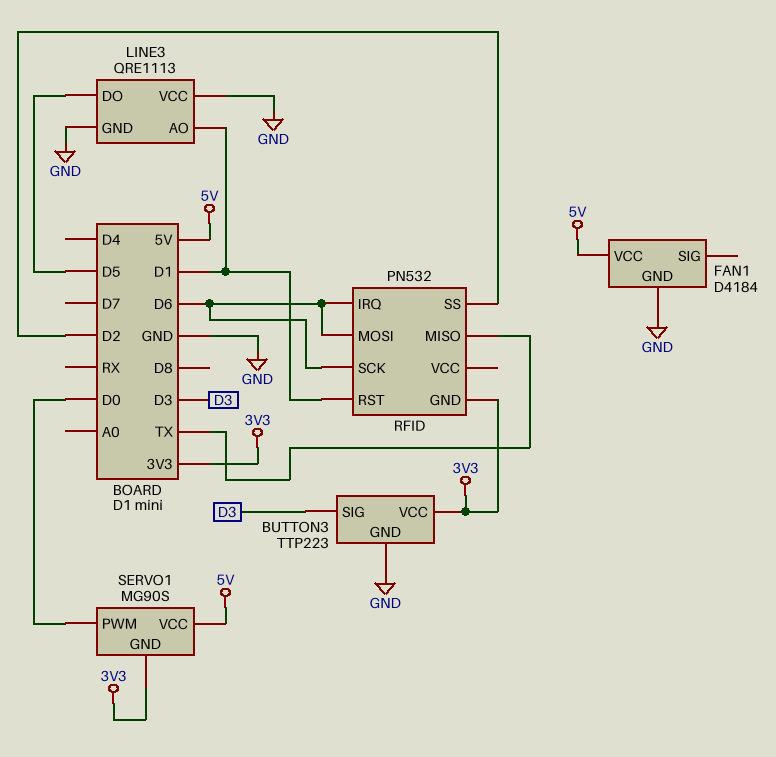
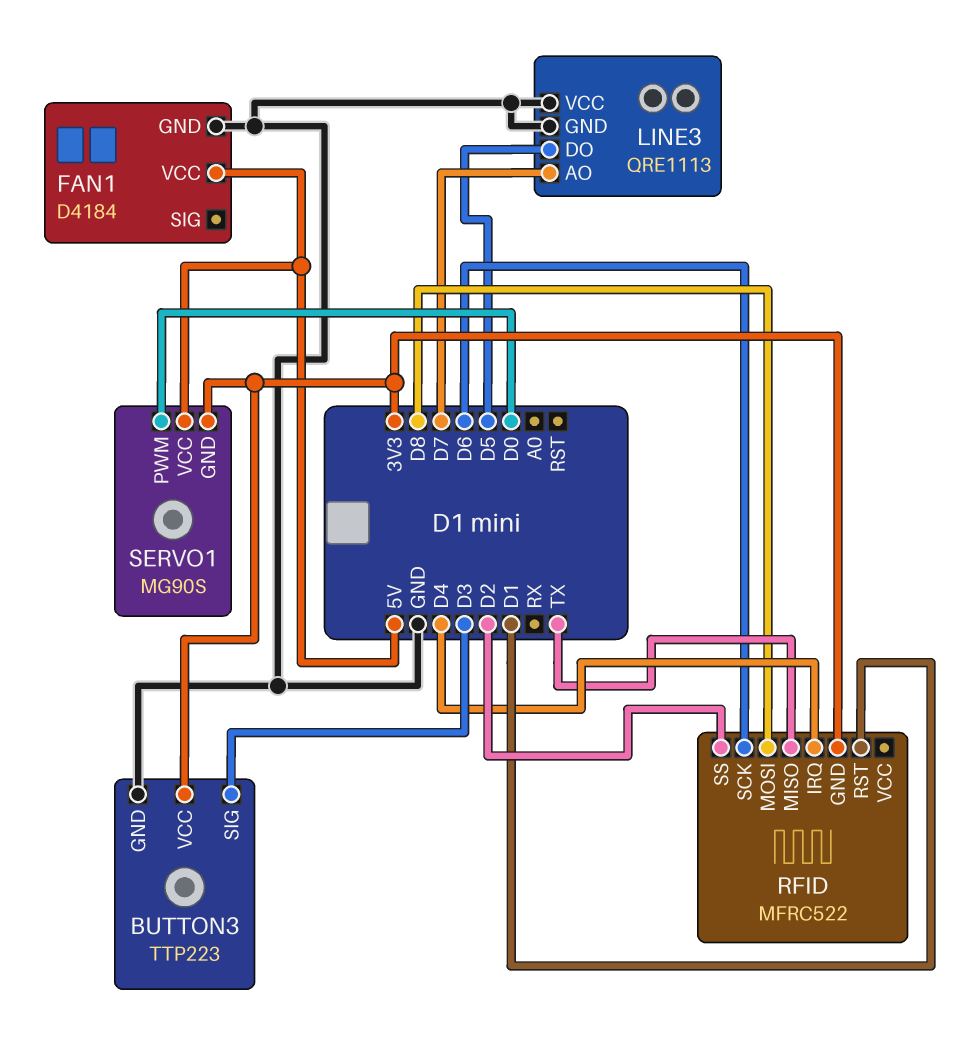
LINE3 pin AO: D1 -> D7
RFID: PN532 -> MFRC522
RFID pin IRQ: D6 -> D4
RFID pin MOSI: D6 -> D8

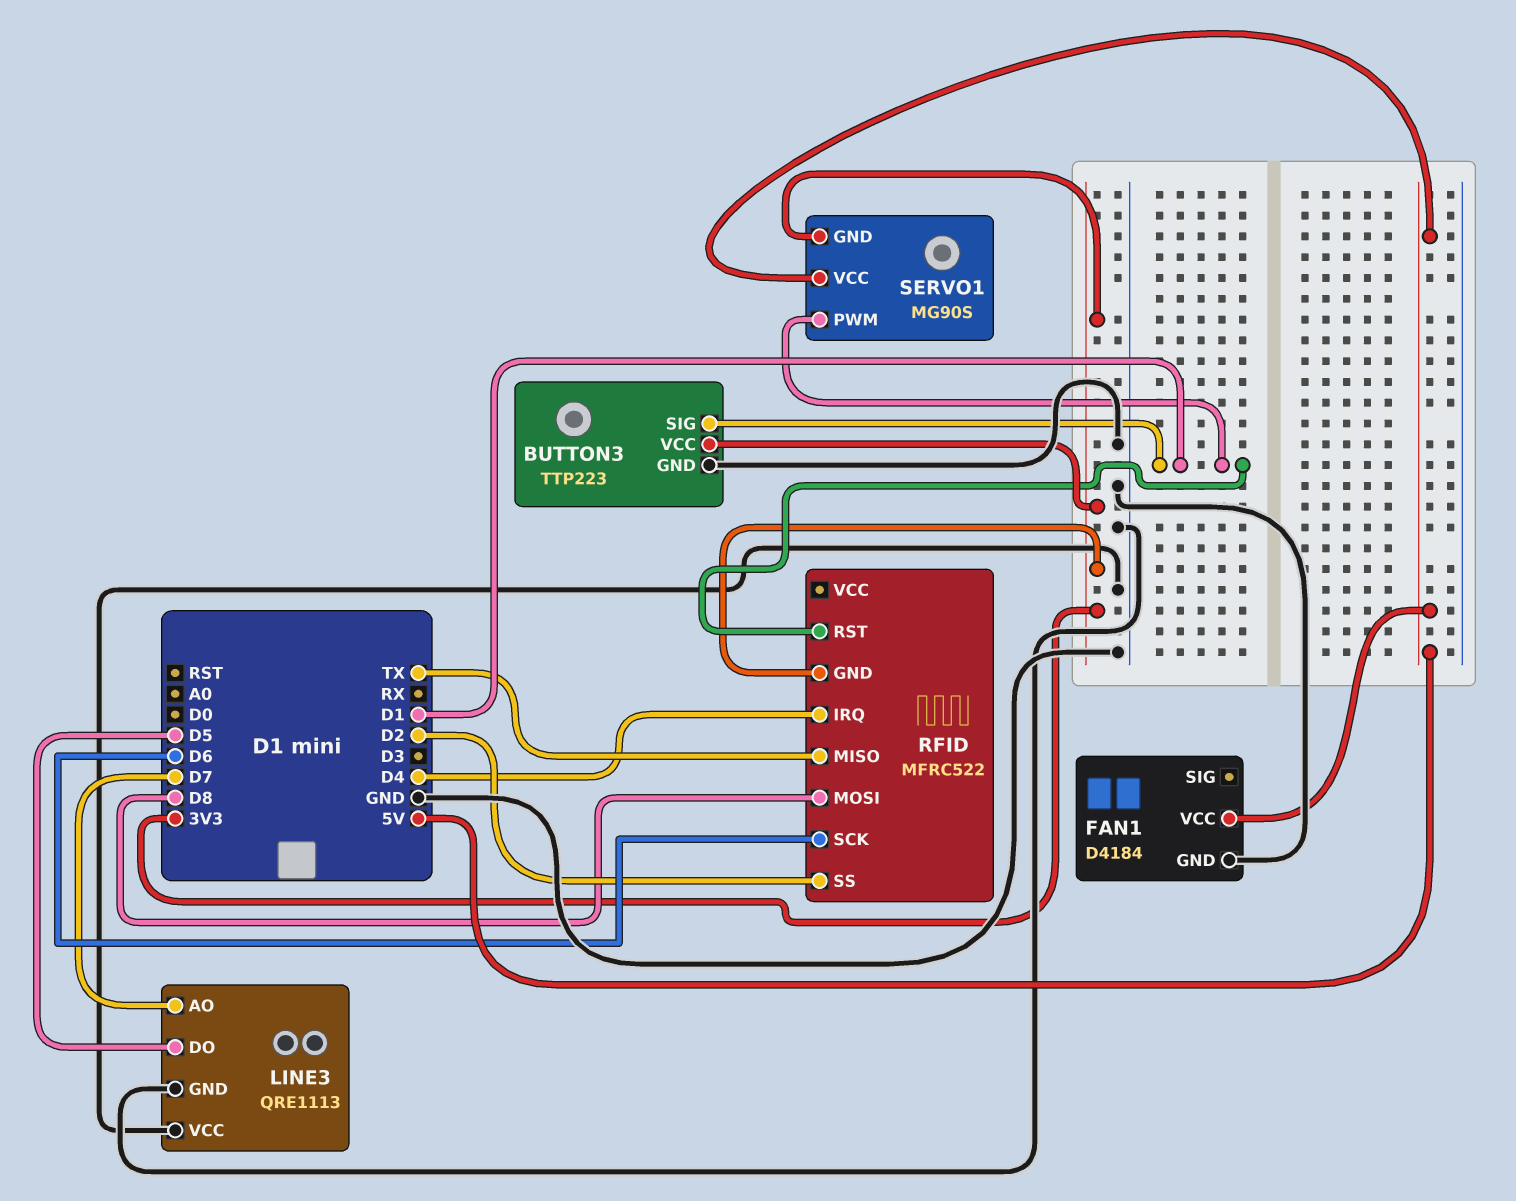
BUTTON3 pin SIG: D3 -> D1
SERVO1 pin PWM: D0 -> D1

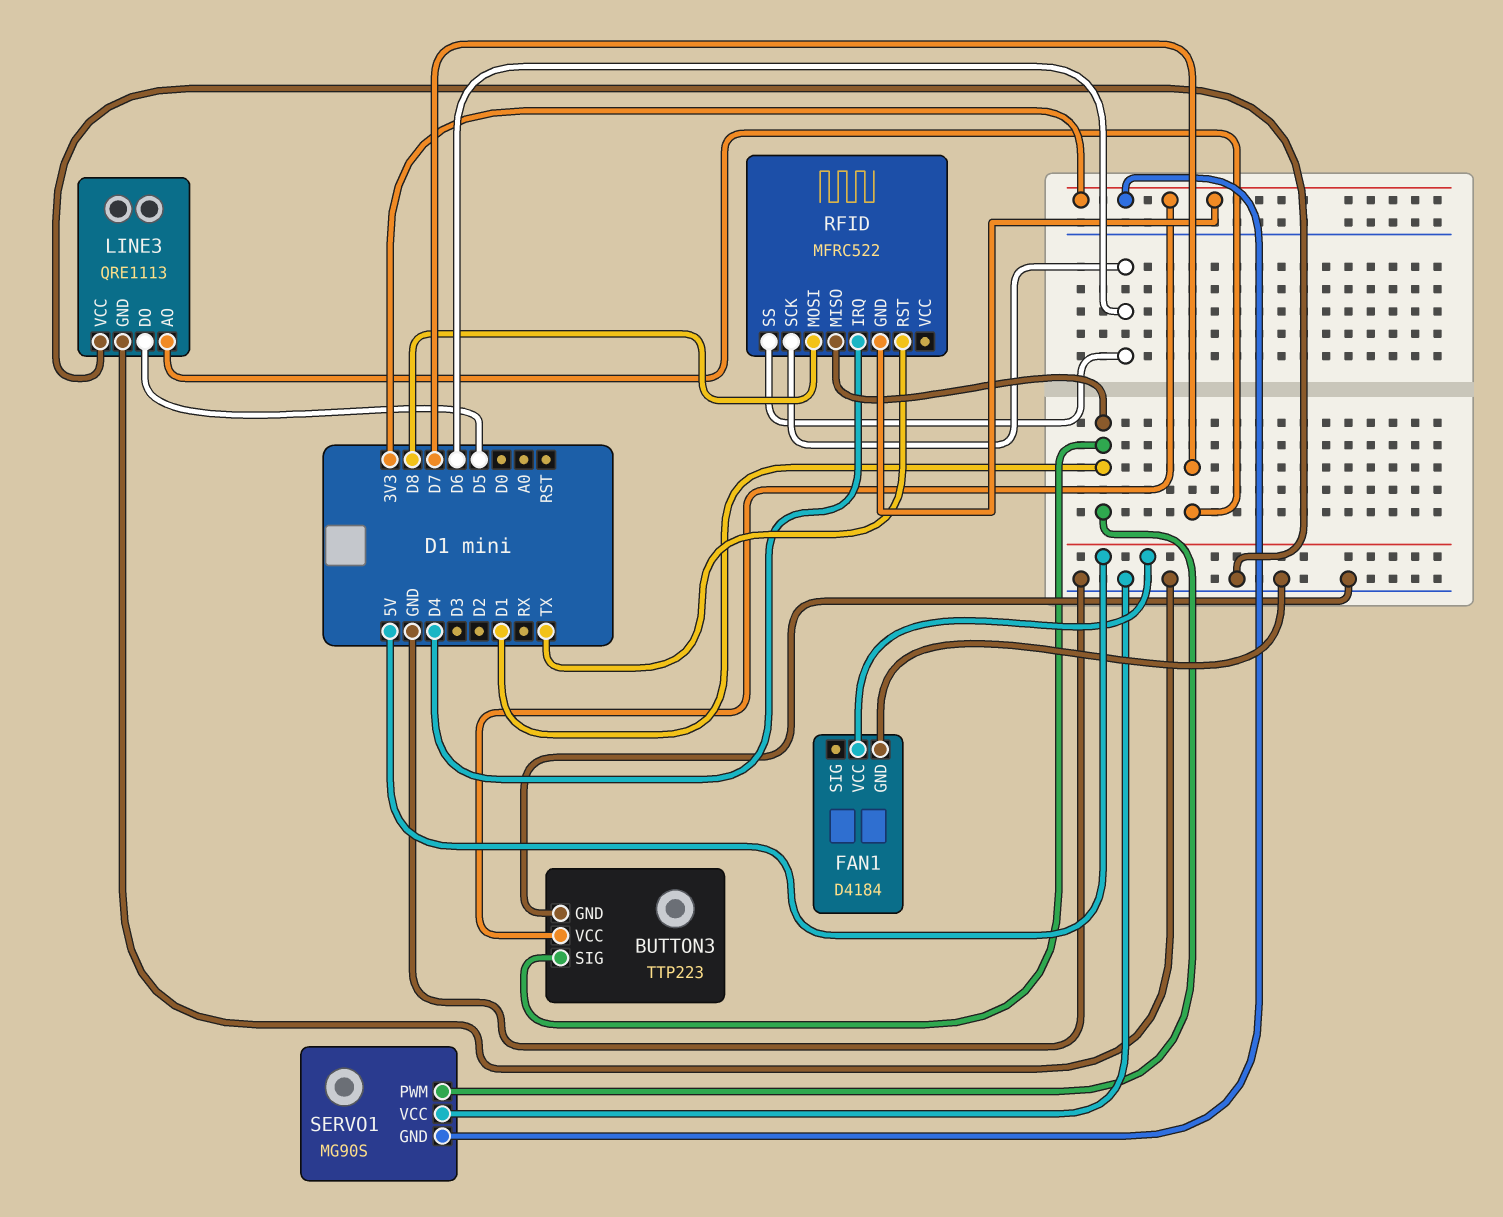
RFID pin MISO: TX -> D1
RFID pin RST: D1 -> TX
RFID pin SS: D2 -> D6
SERVO1 pin VCC: 5V -> GND

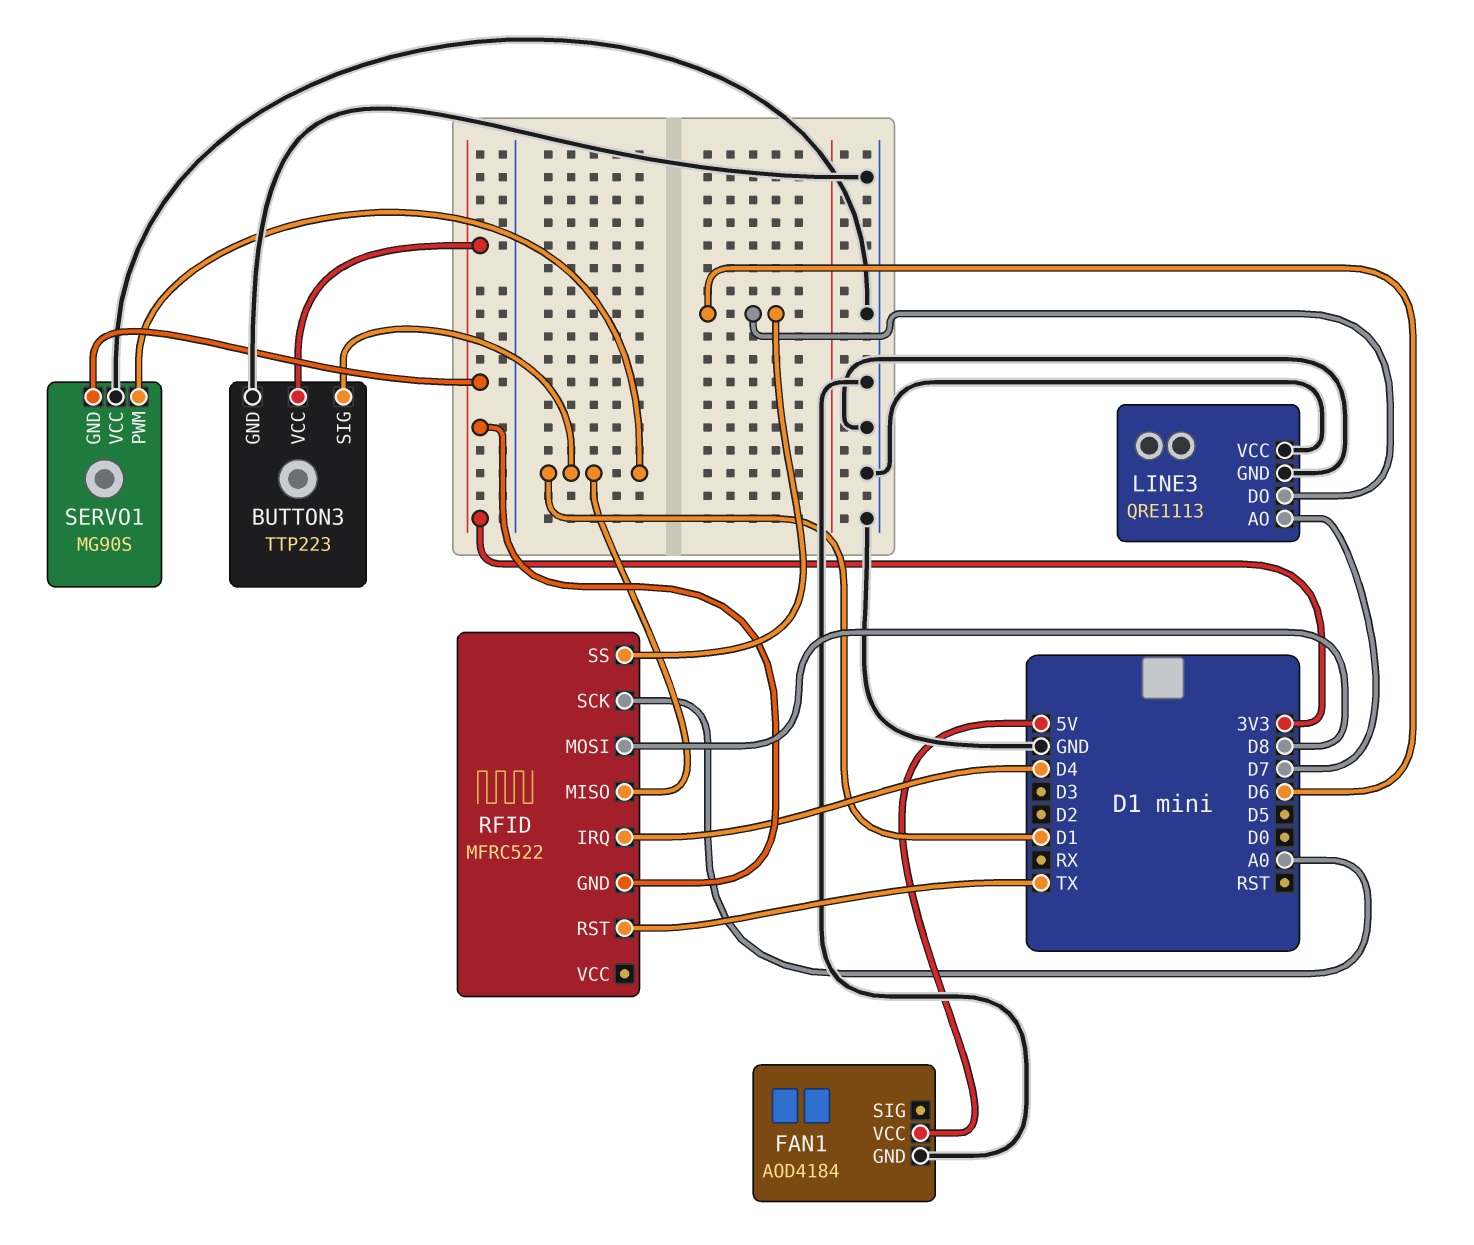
FAN1: D4184 -> AOD4184
LINE3 pin DO: D5 -> D6
RFID pin SCK: D6 -> A0

